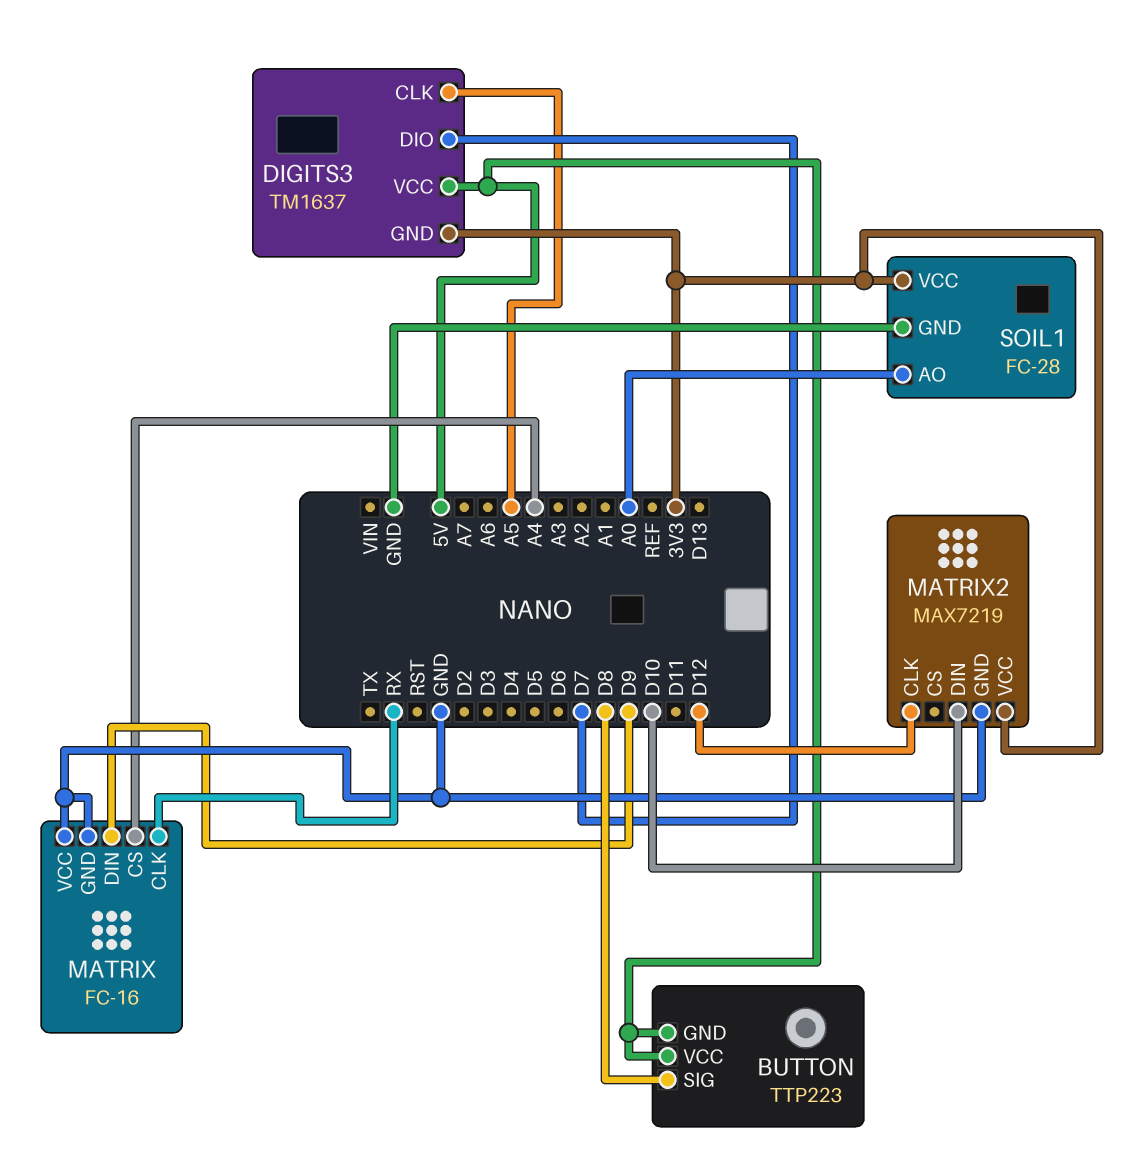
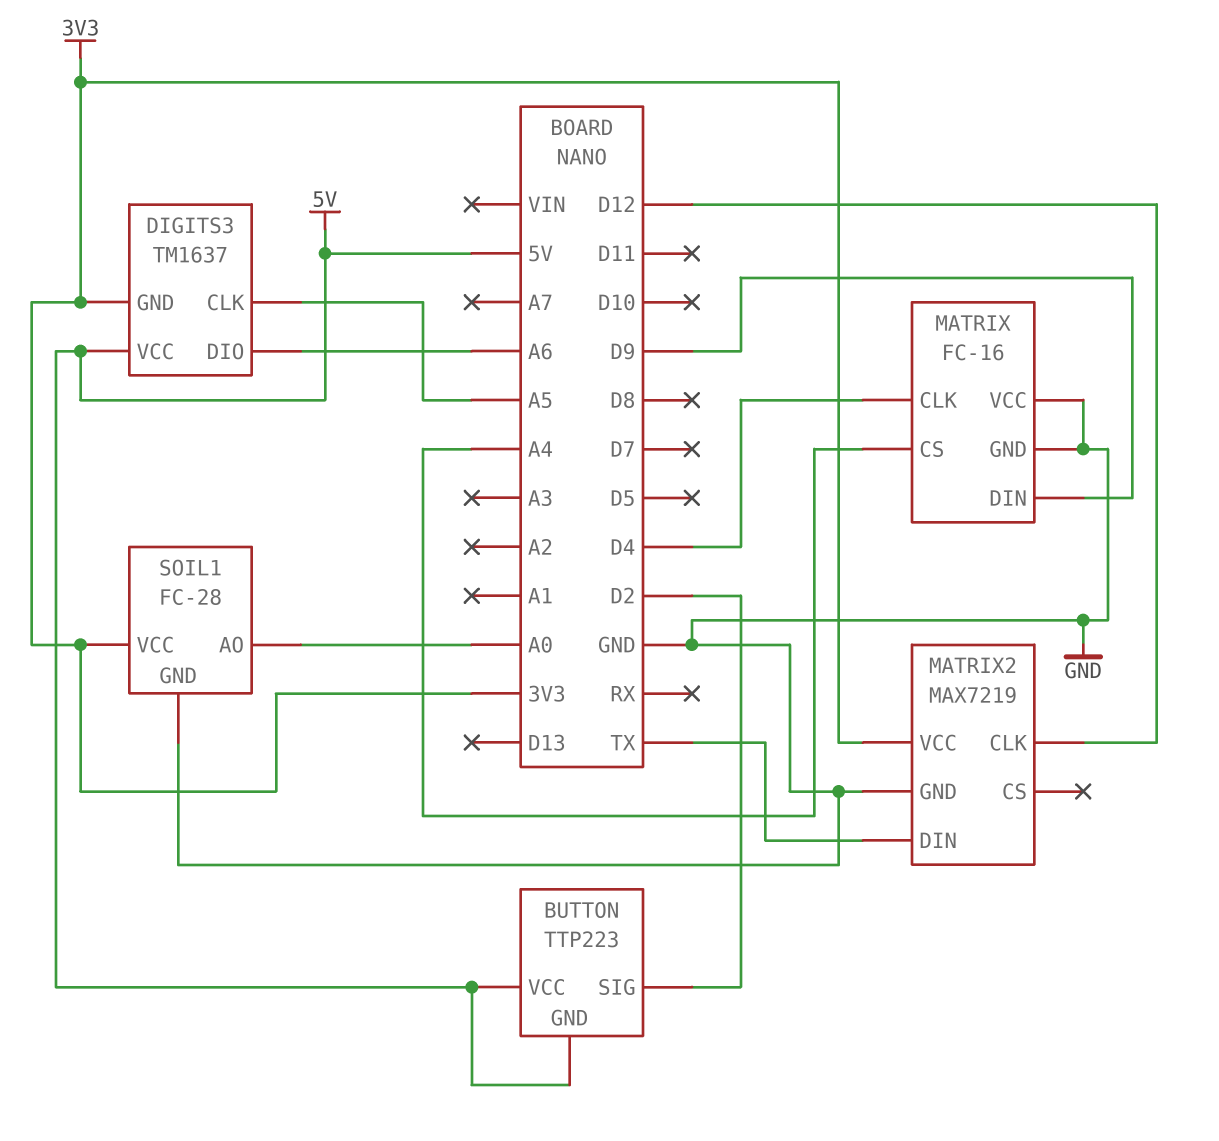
BUTTON pin SIG: D8 -> D2
DIGITS3 pin DIO: D7 -> A6
MATRIX pin CLK: RX -> D4
MATRIX2 pin DIN: D10 -> TX

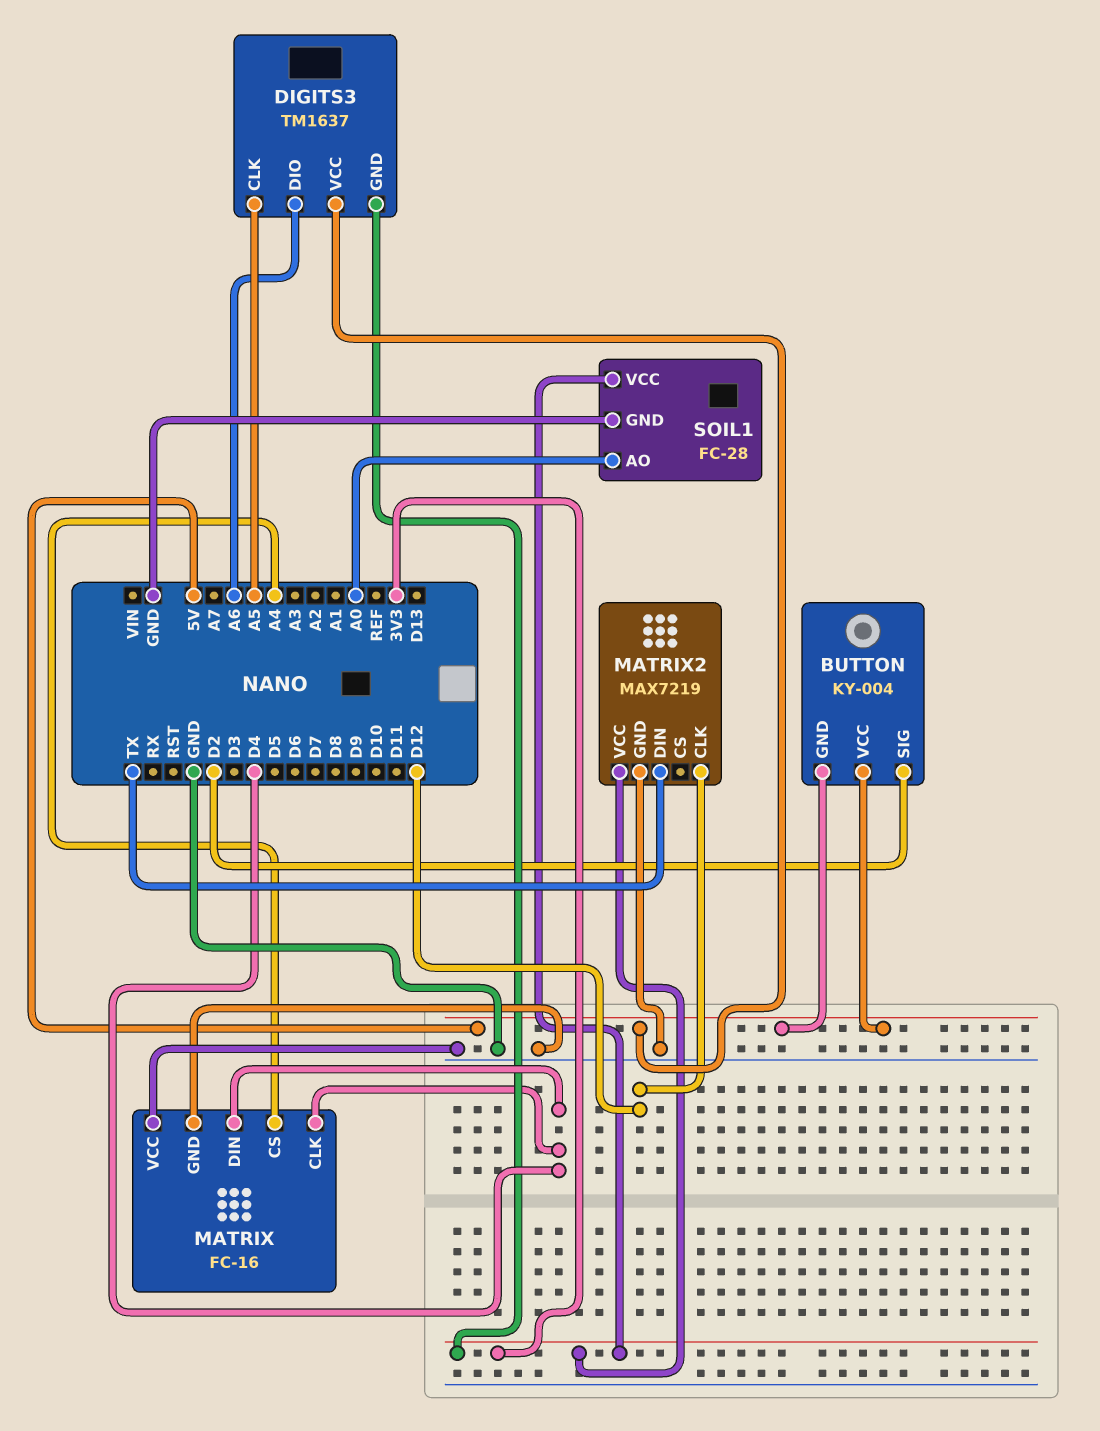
BUTTON: TTP223 -> KY-004
MATRIX pin DIN: D9 -> D4

